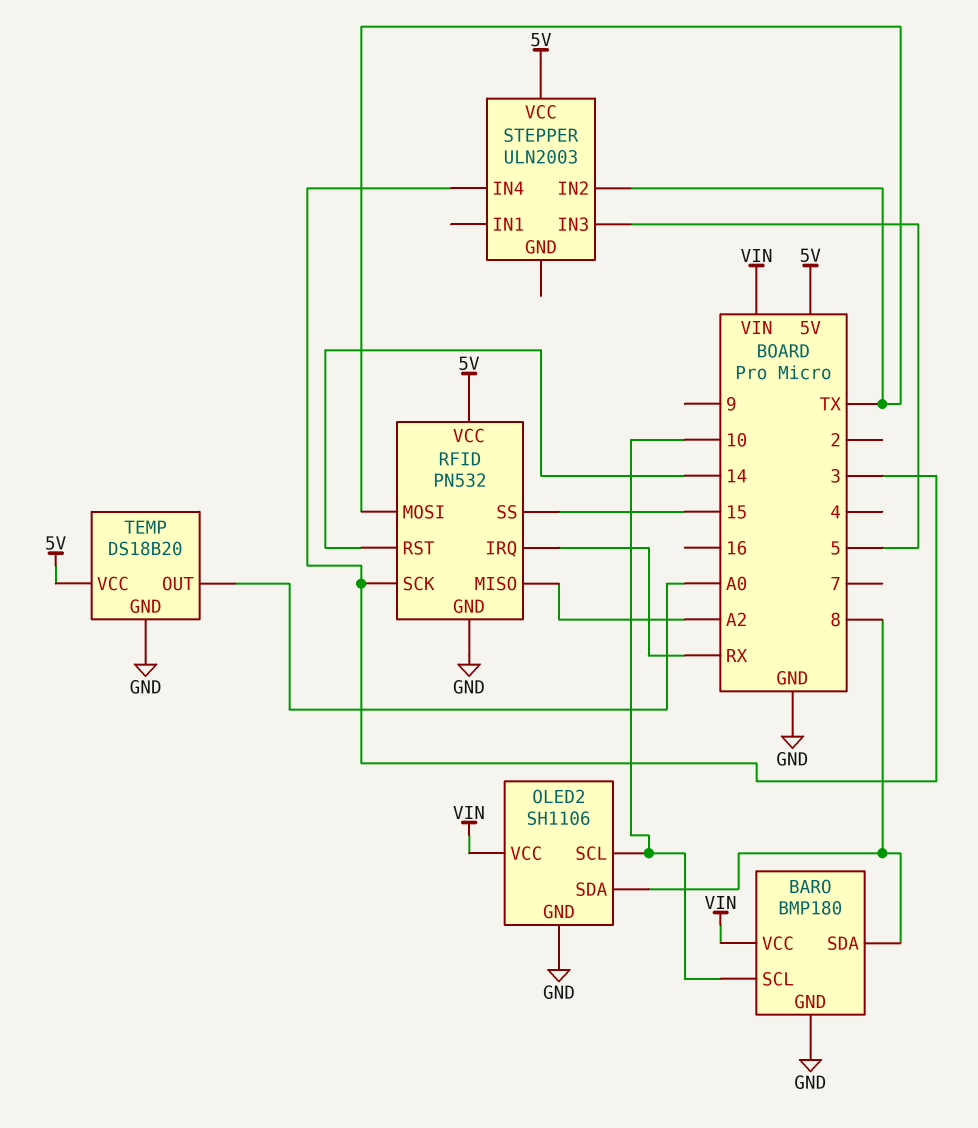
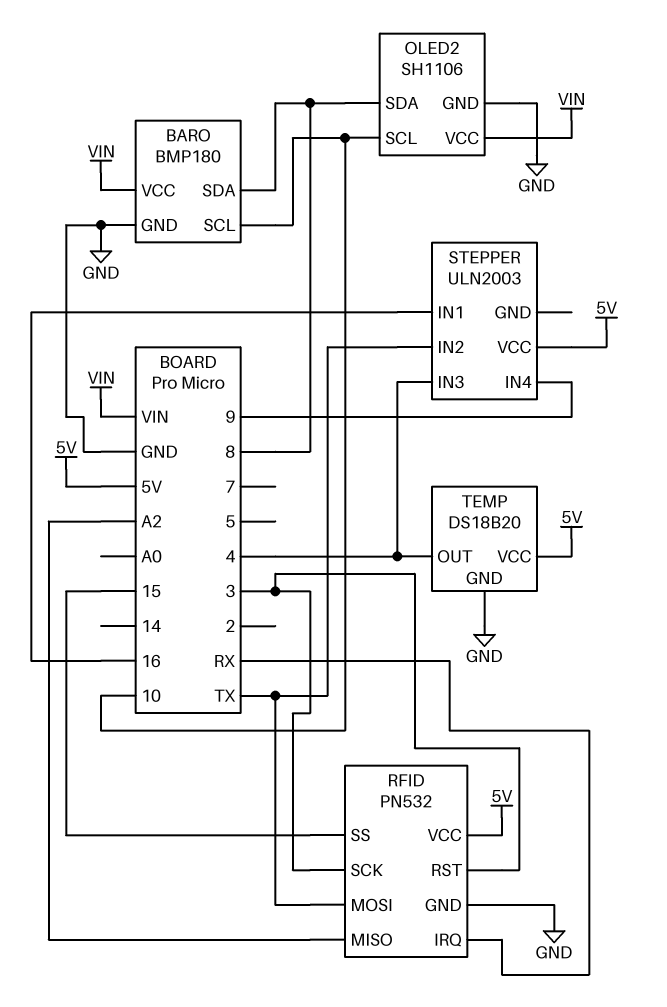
RFID pin RST: 14 -> 3
STEPPER pin IN1: none -> 16
STEPPER pin IN3: 5 -> 4
STEPPER pin IN4: 3 -> 9
TEMP pin OUT: A0 -> 4

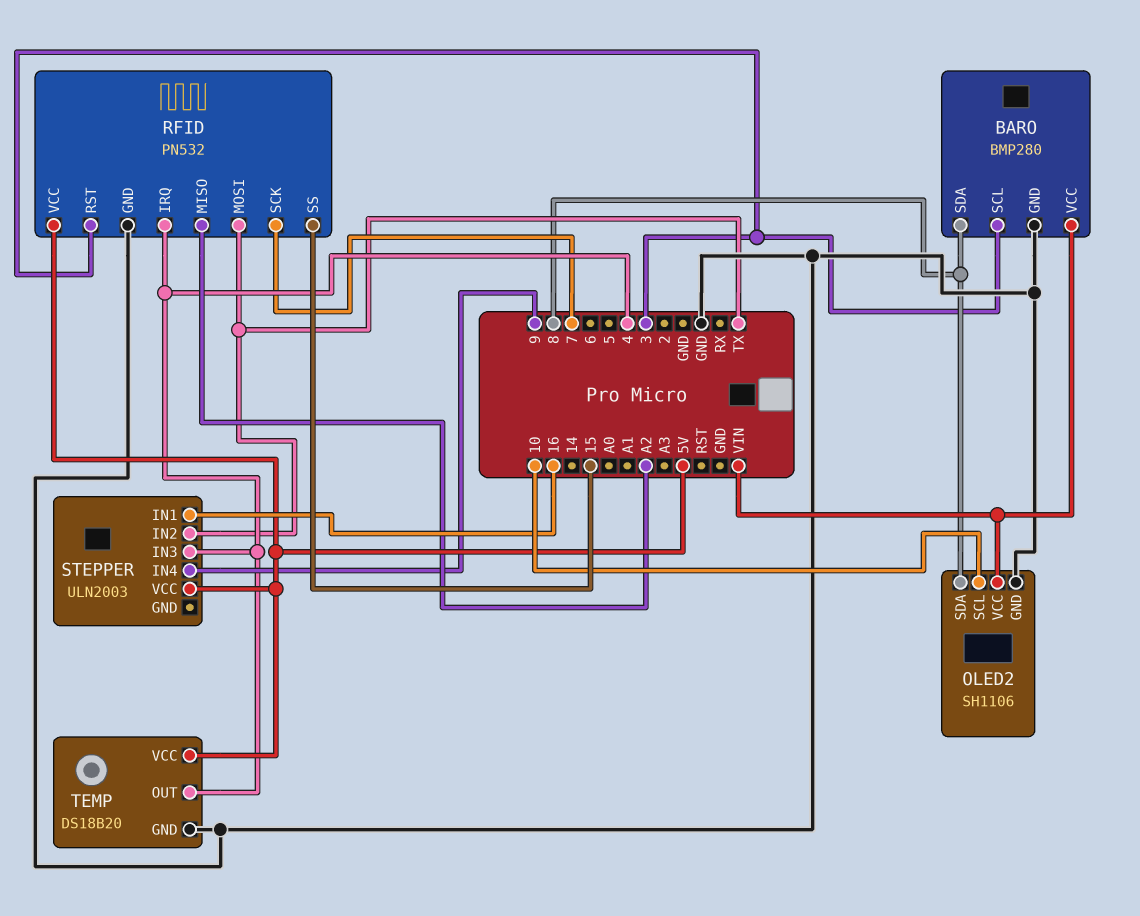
BARO: BMP180 -> BMP280
BARO pin SCL: 10 -> 3
RFID pin IRQ: RX -> 4
RFID pin SCK: 3 -> 7

